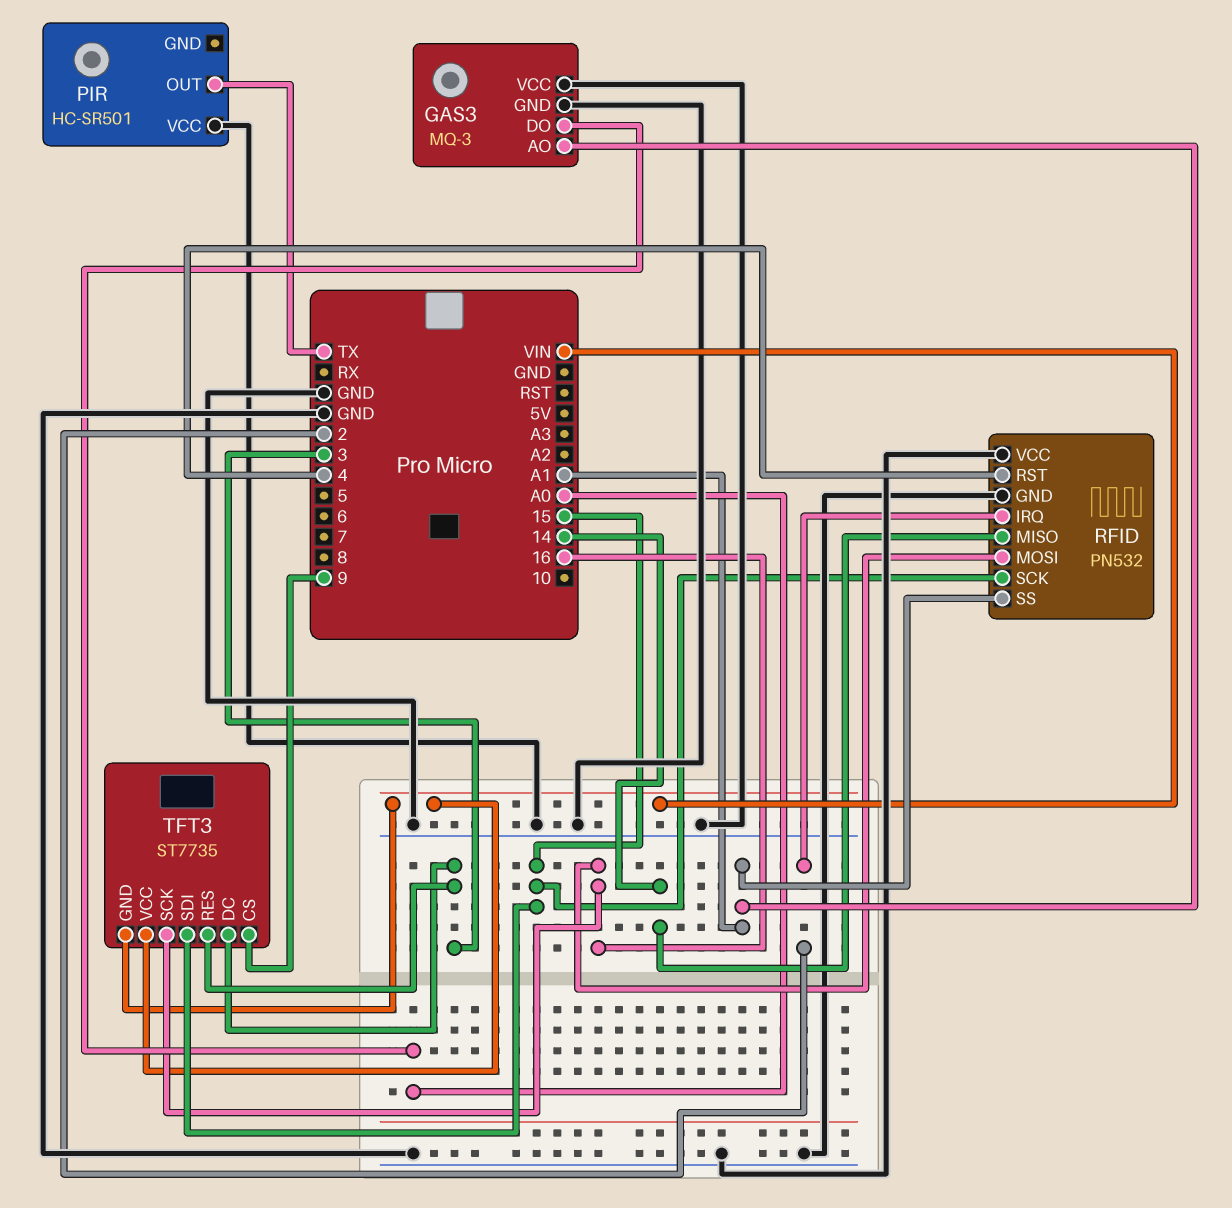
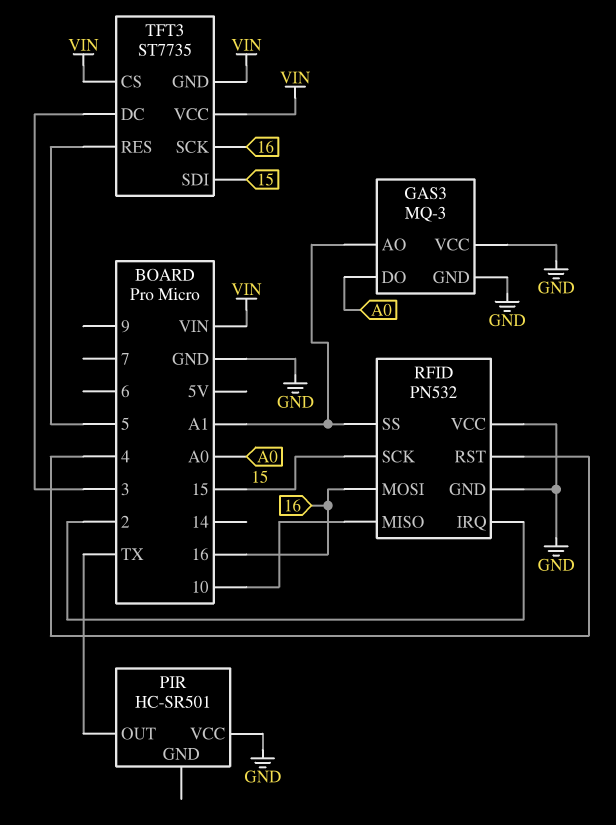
RFID pin MISO: 14 -> 10
TFT3 pin CS: 9 -> VIN
TFT3 pin RES: 3 -> 5

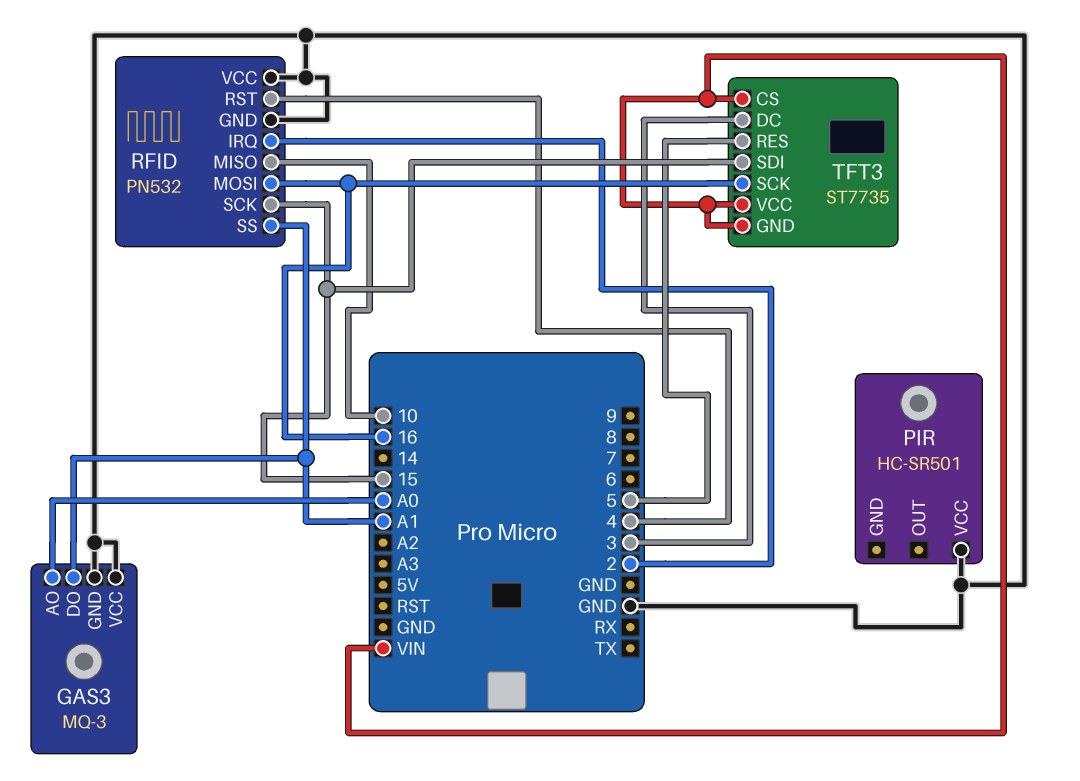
GAS3 pin AO: A1 -> A0
GAS3 pin DO: A0 -> A1
PIR pin OUT: TX -> none

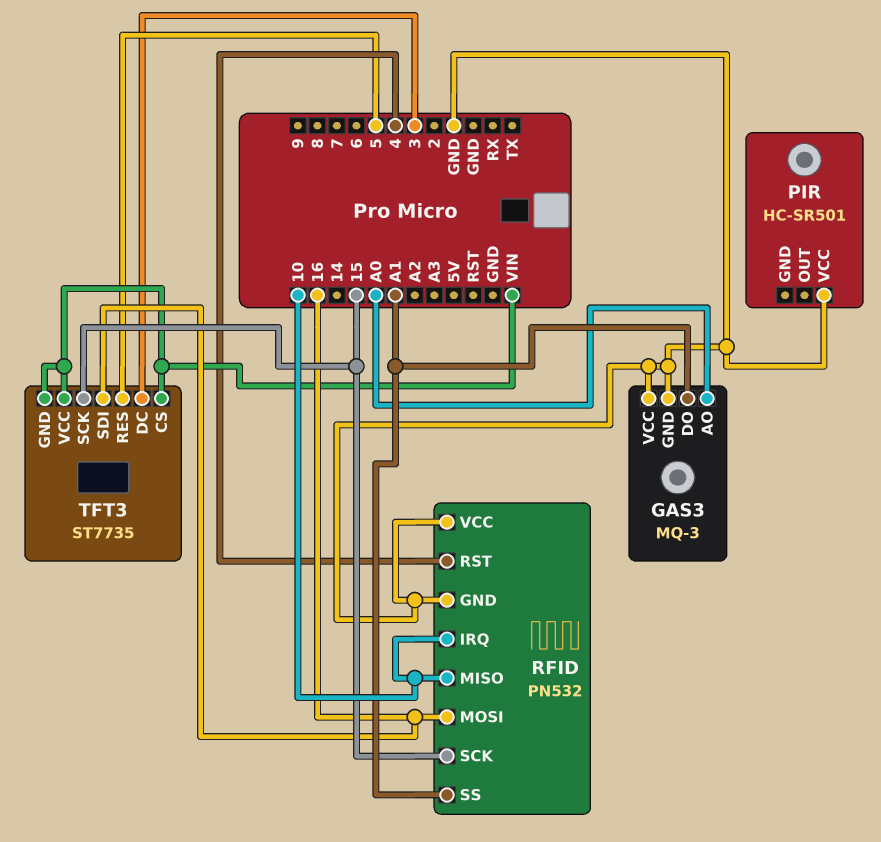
RFID pin IRQ: 2 -> 10
TFT3 pin SCK: 16 -> 15
TFT3 pin SDI: 15 -> 16

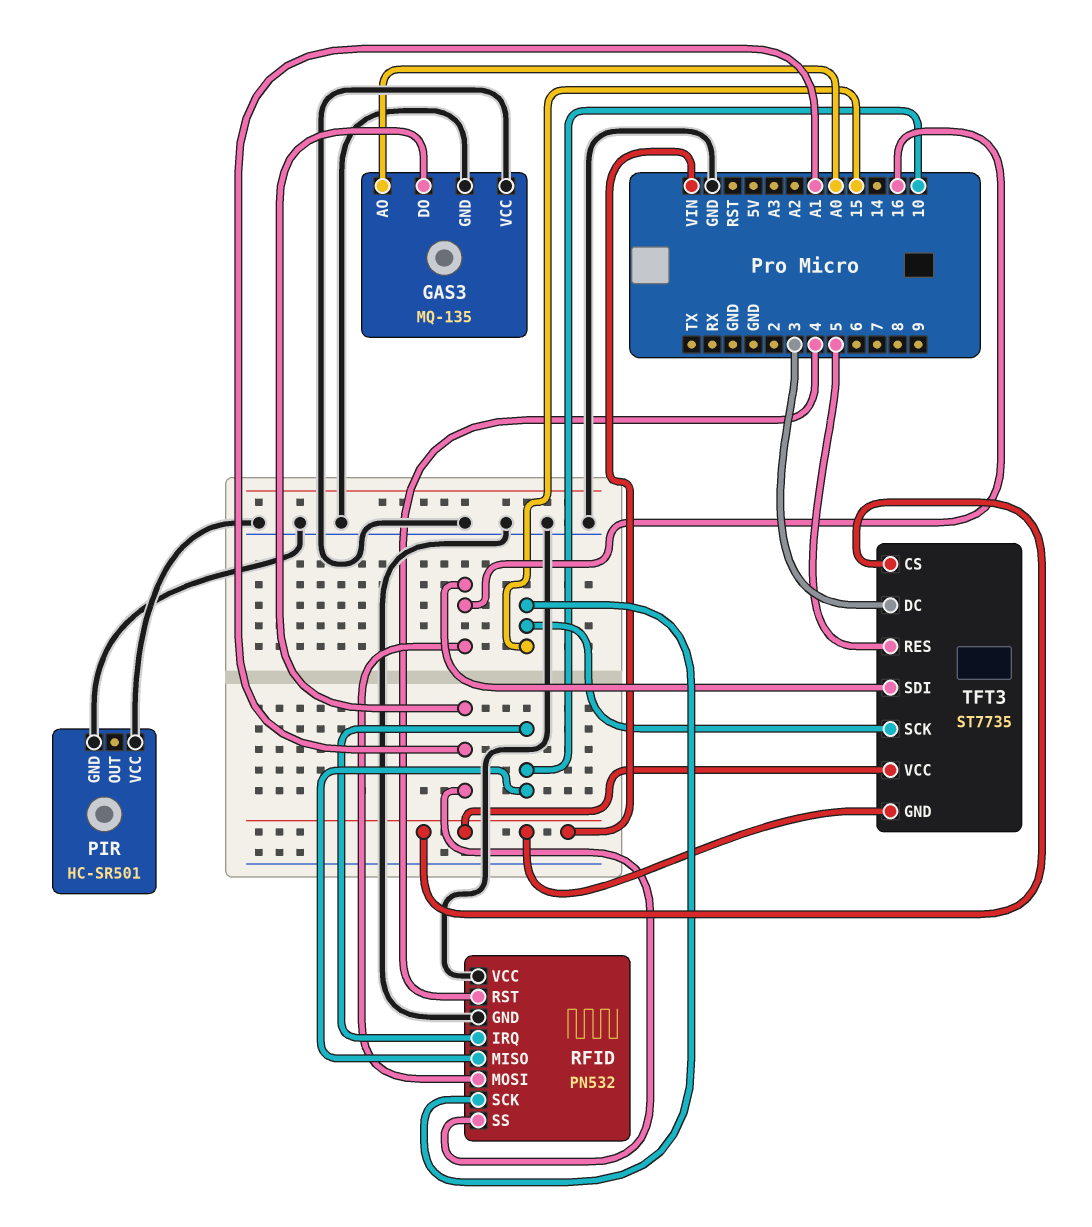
GAS3: MQ-3 -> MQ-135
PIR pin GND: none -> GND

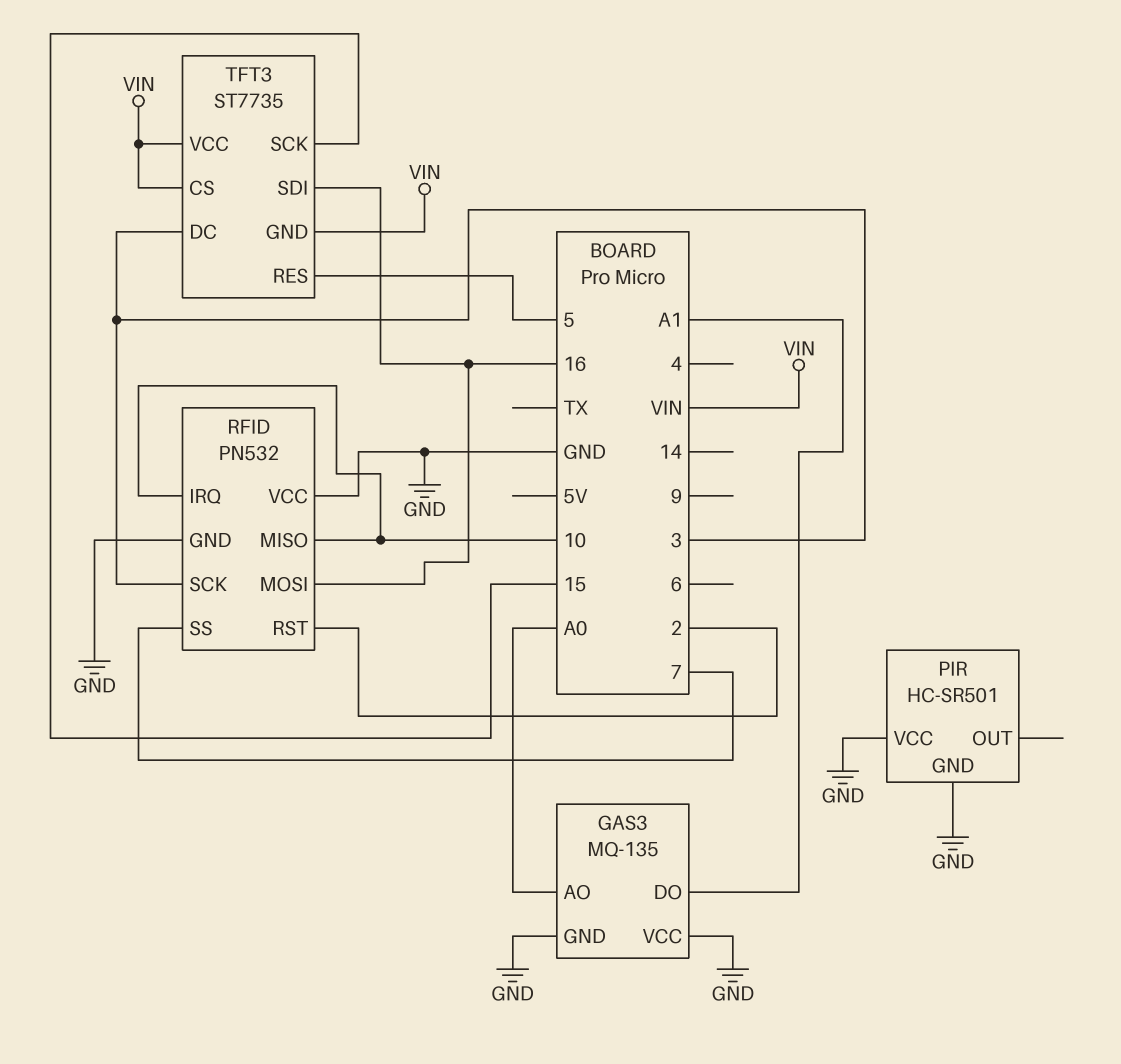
RFID pin RST: 4 -> 2
RFID pin SCK: 15 -> 3
RFID pin SS: A1 -> 7

